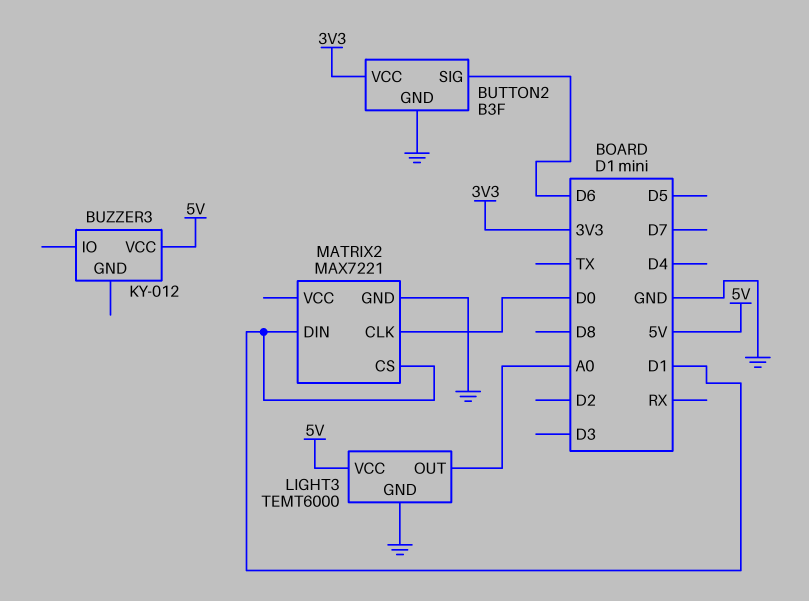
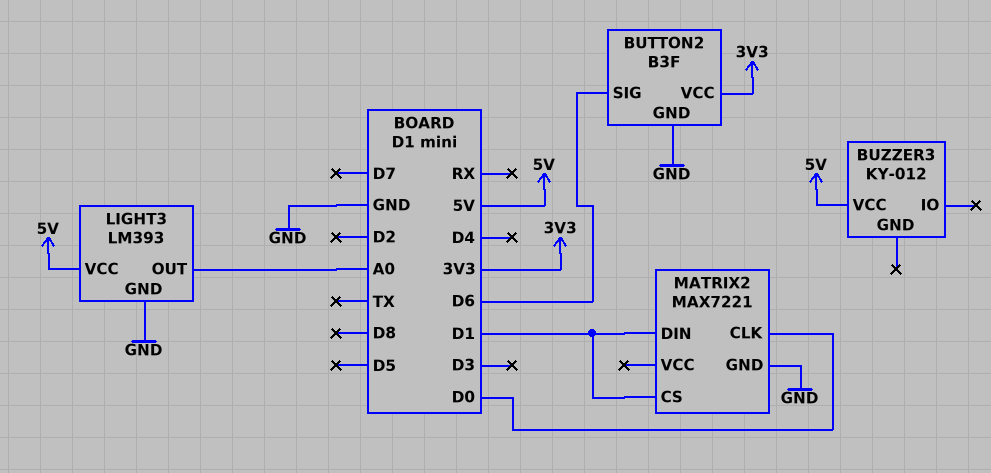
LIGHT3: TEMT6000 -> LM393

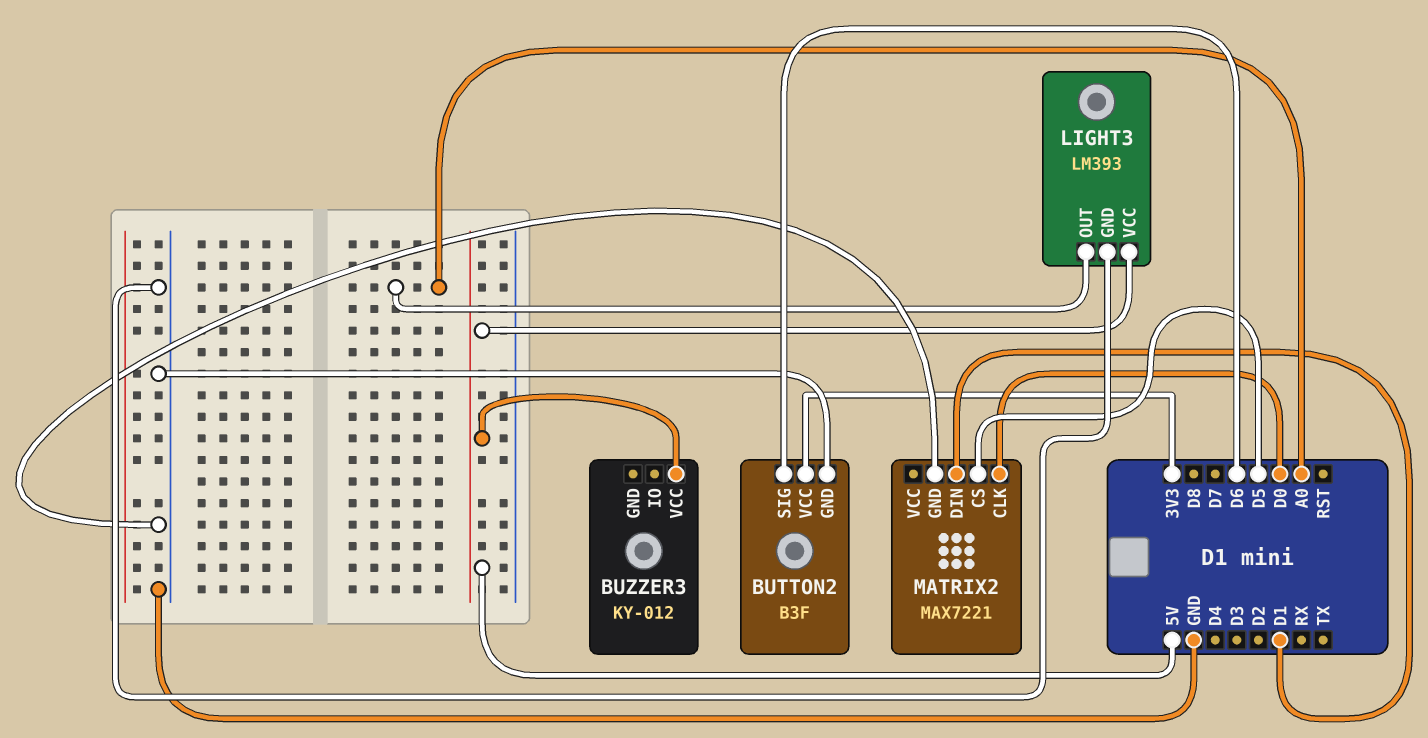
MATRIX2 pin CS: D1 -> D5

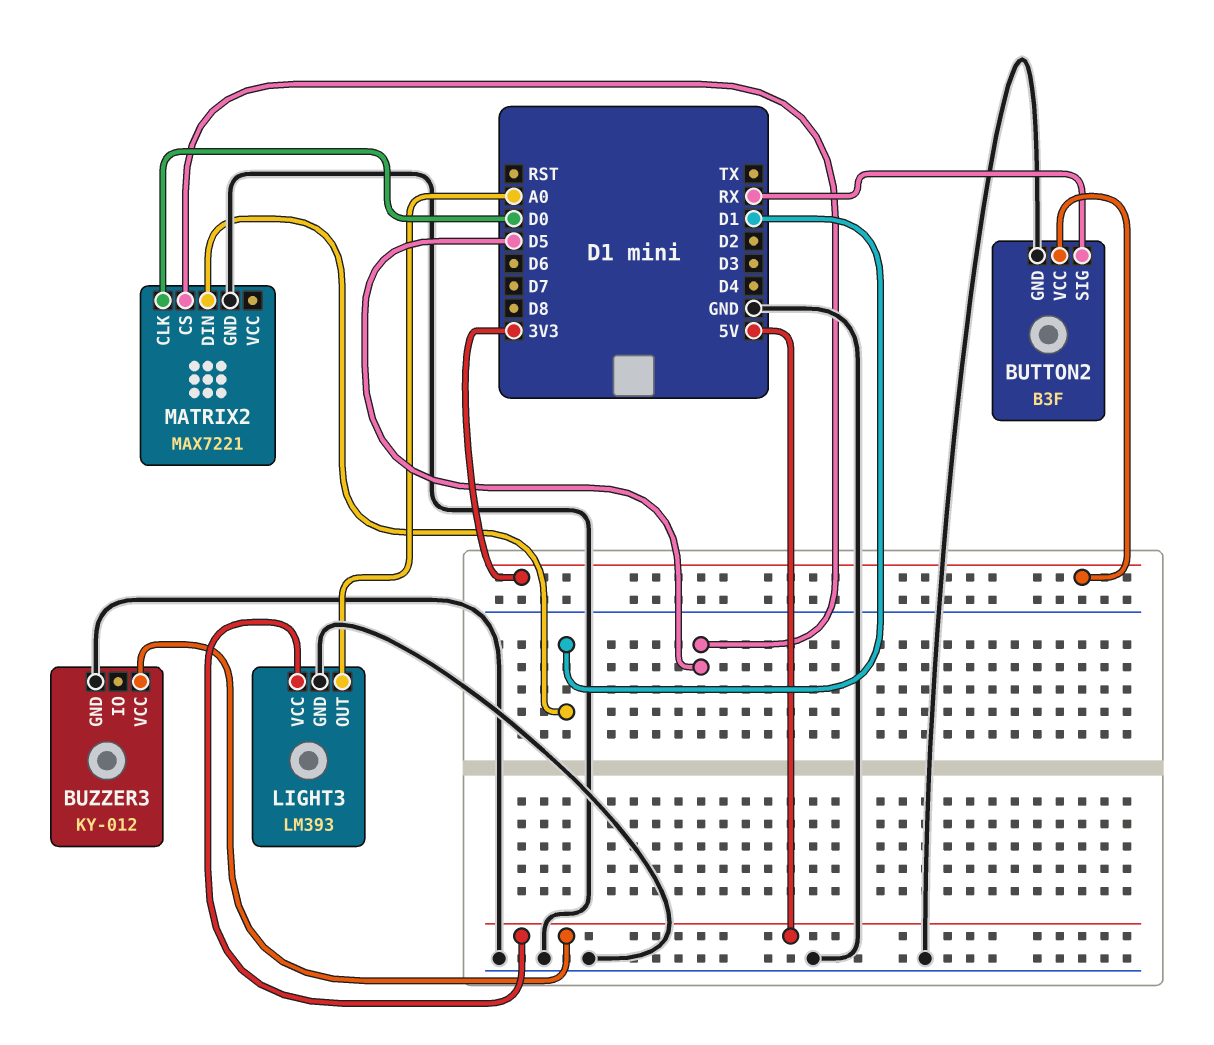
BUTTON2 pin SIG: D6 -> RX
BUZZER3 pin GND: none -> GND

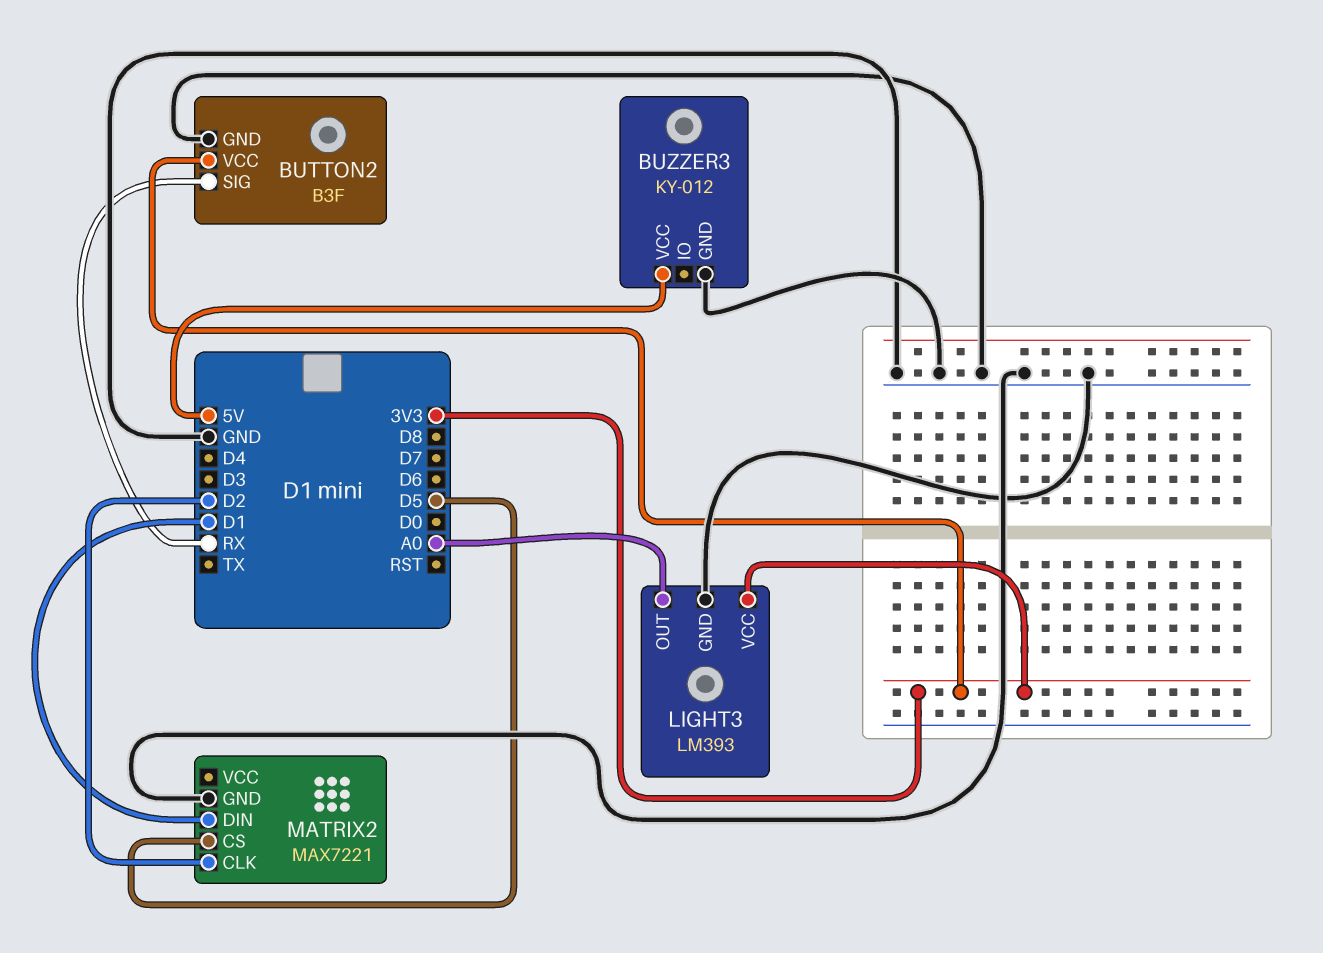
LIGHT3 pin VCC: 5V -> 3V3
MATRIX2 pin CLK: D0 -> D2

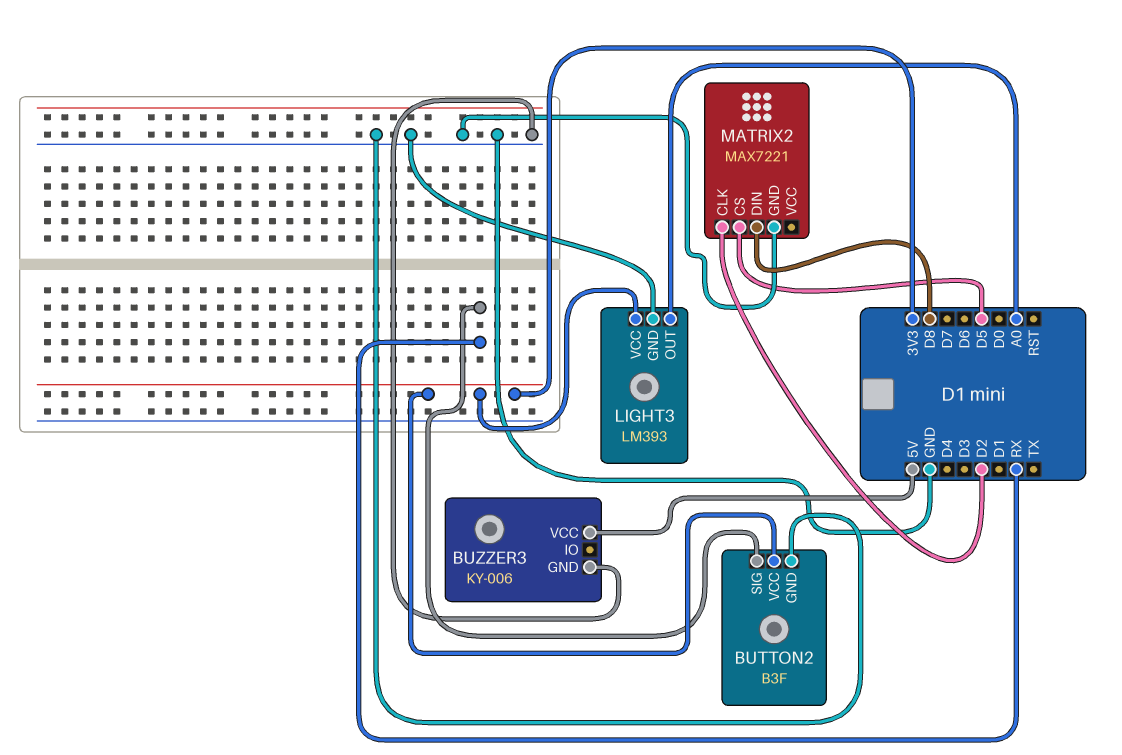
BUZZER3: KY-012 -> KY-006
MATRIX2 pin DIN: D1 -> D8

